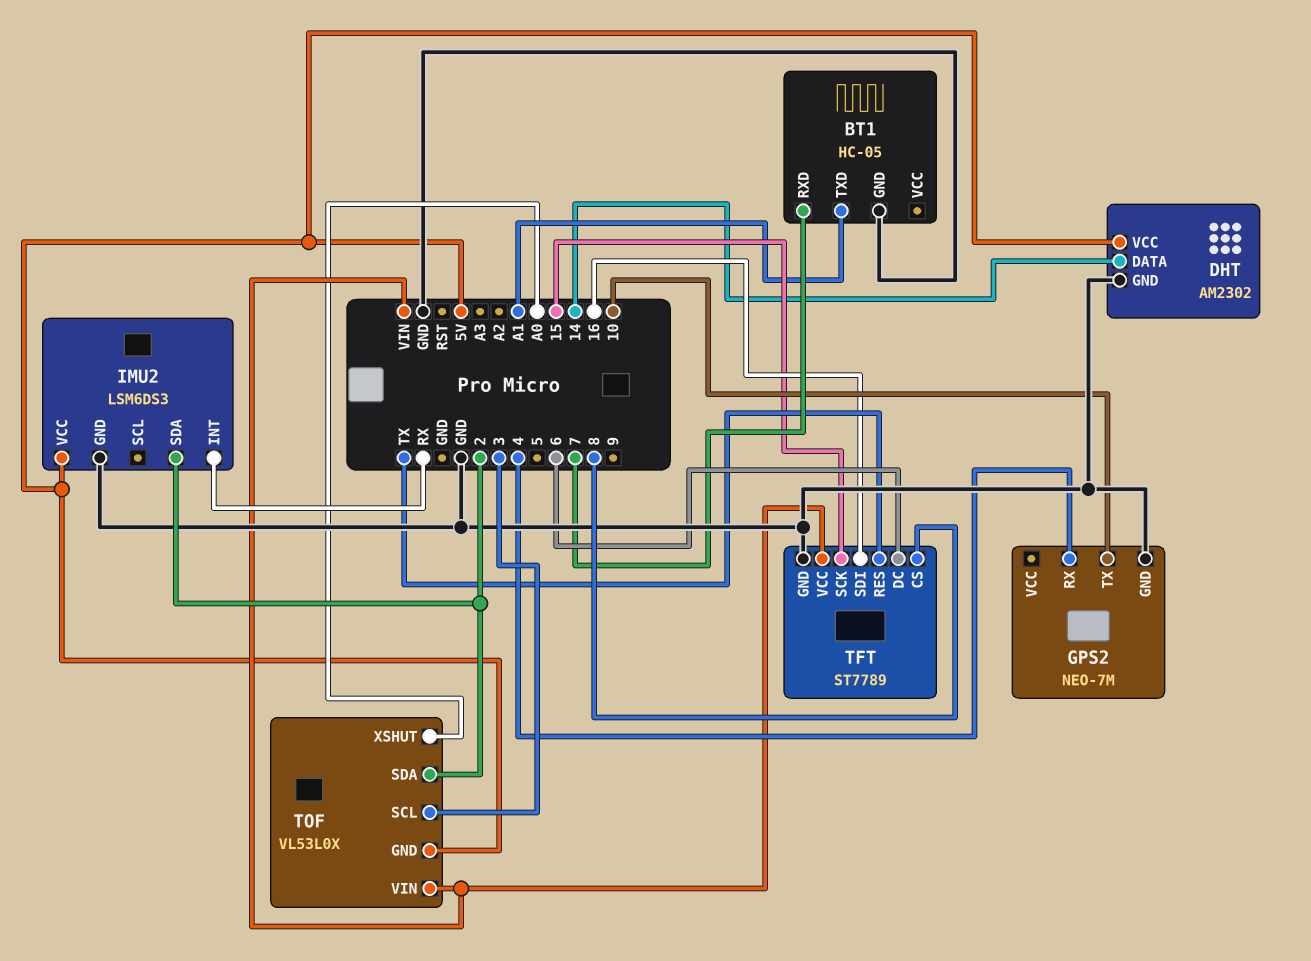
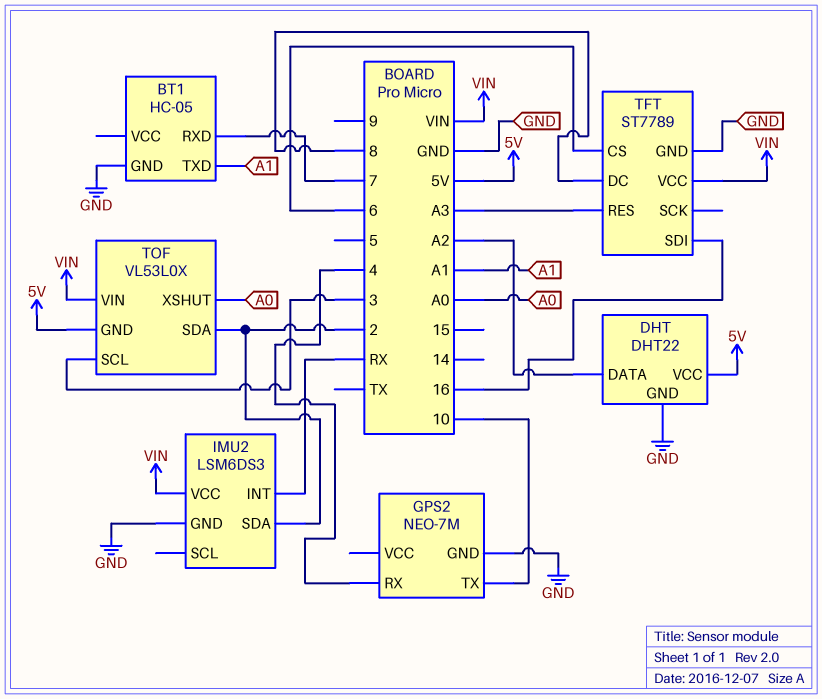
DHT: AM2302 -> DHT22
DHT pin DATA: 14 -> A2
IMU2 pin VCC: 5V -> VIN
TFT pin CS: 8 -> 6
TFT pin DC: 6 -> 8
TFT pin RES: TX -> A3
TFT pin SCK: 15 -> none

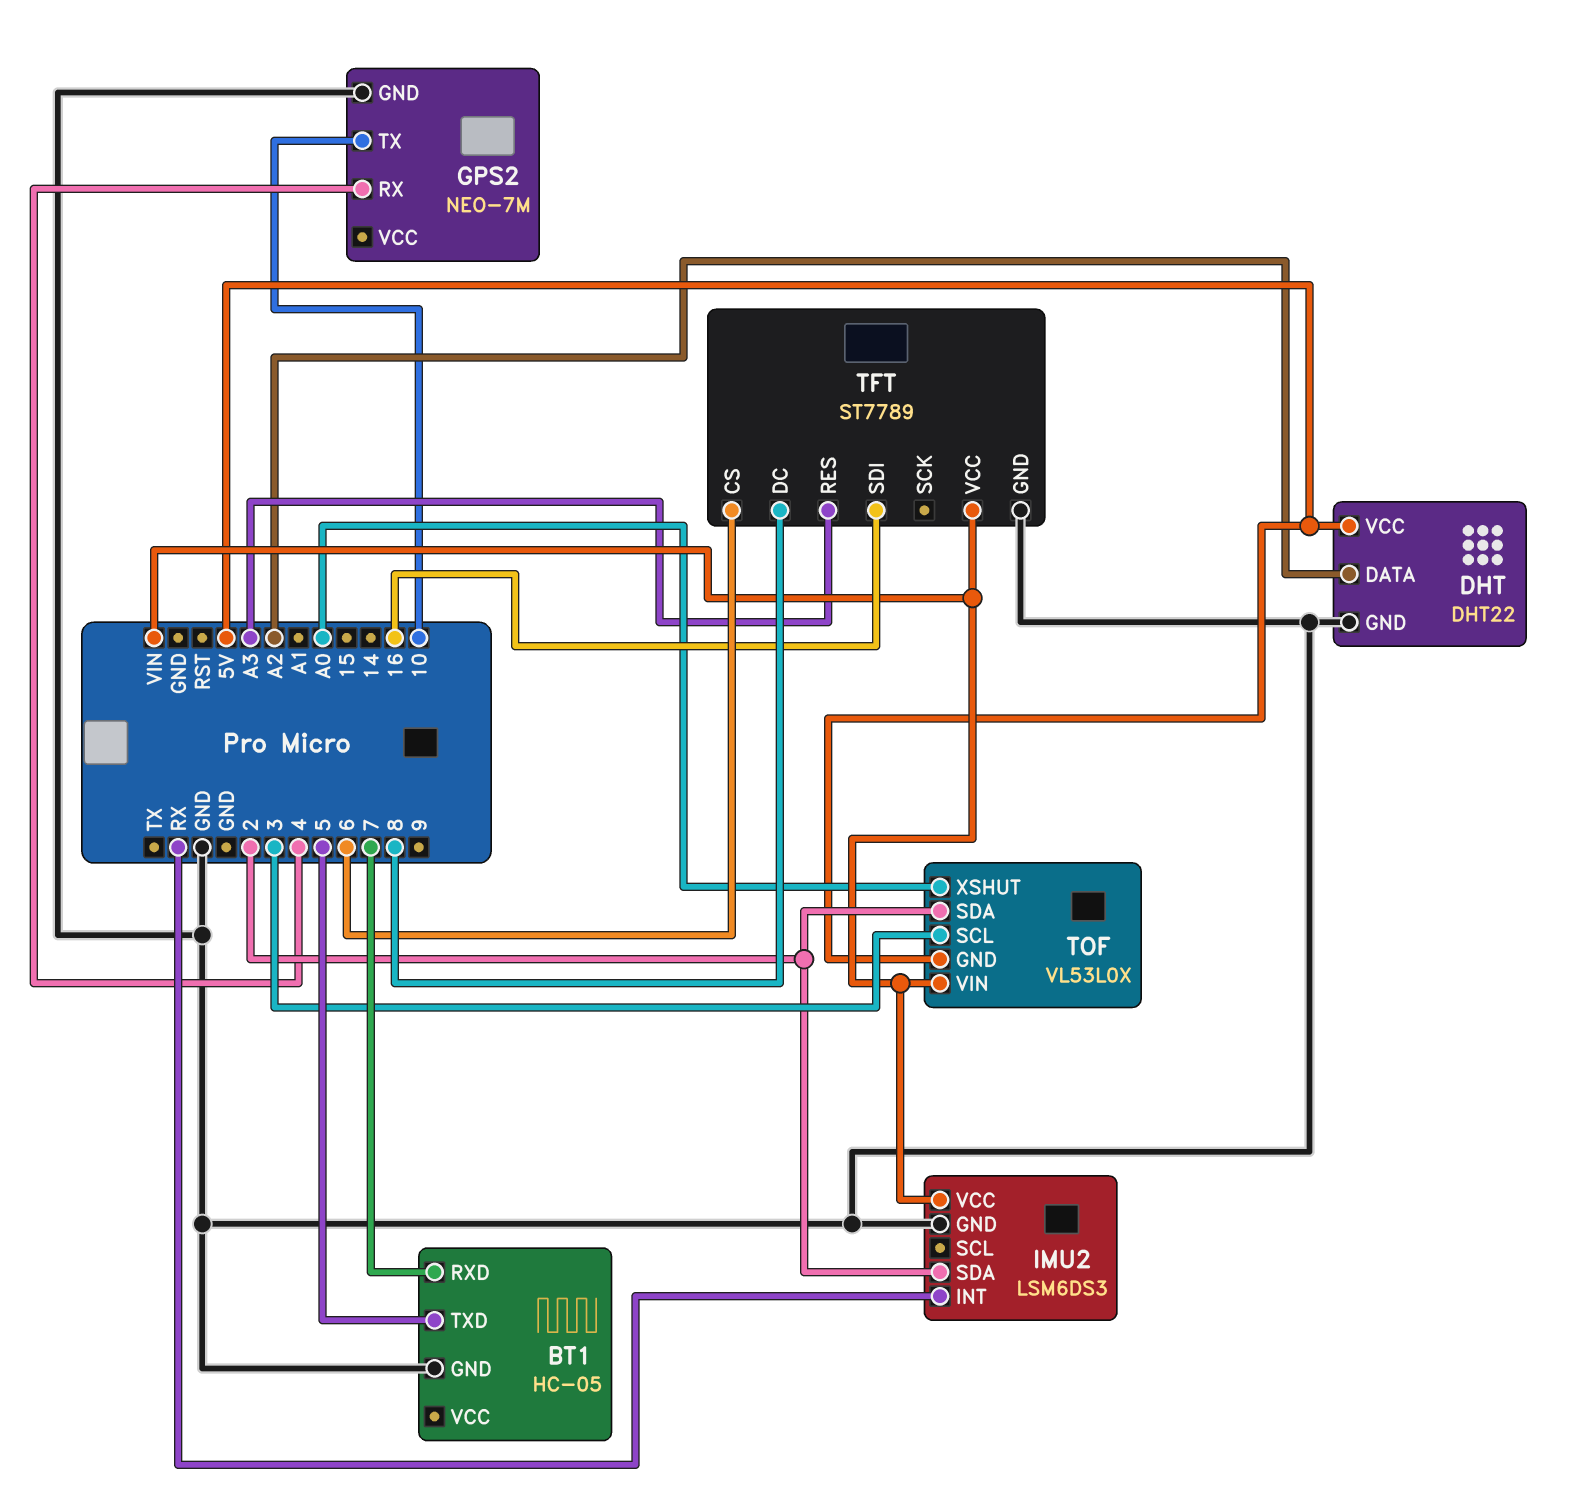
BT1 pin TXD: A1 -> 5

